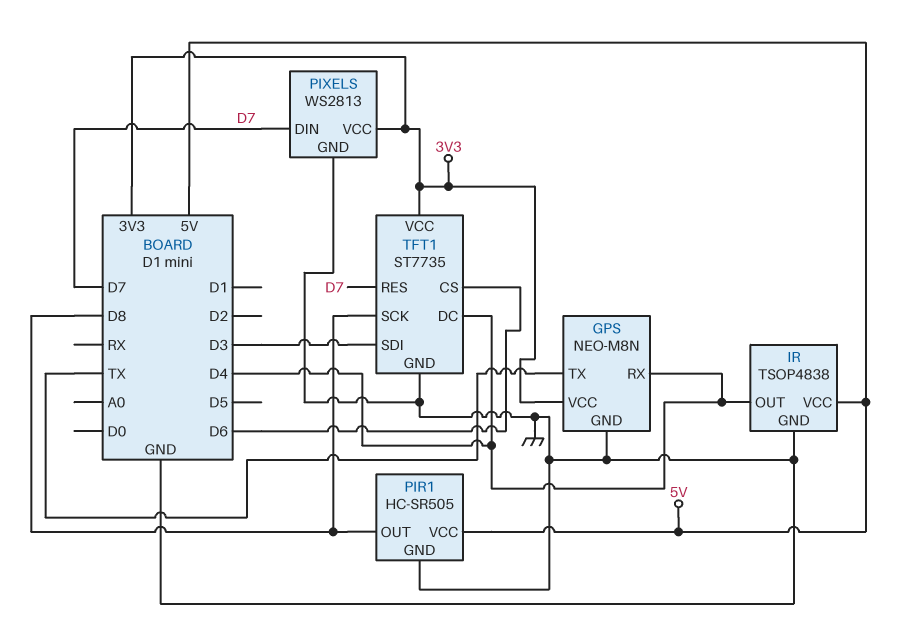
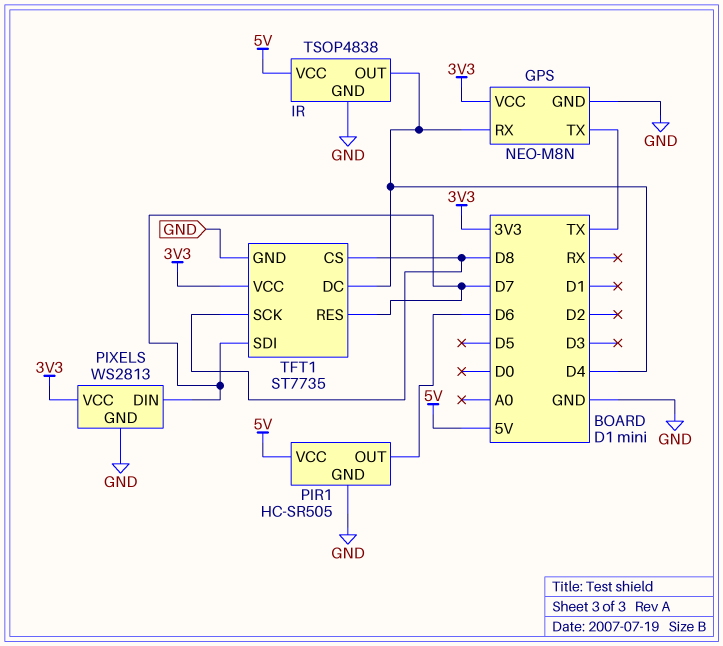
PIR1 pin OUT: D8 -> D6
TFT1 pin CS: D6 -> D8
TFT1 pin SDI: D3 -> D7

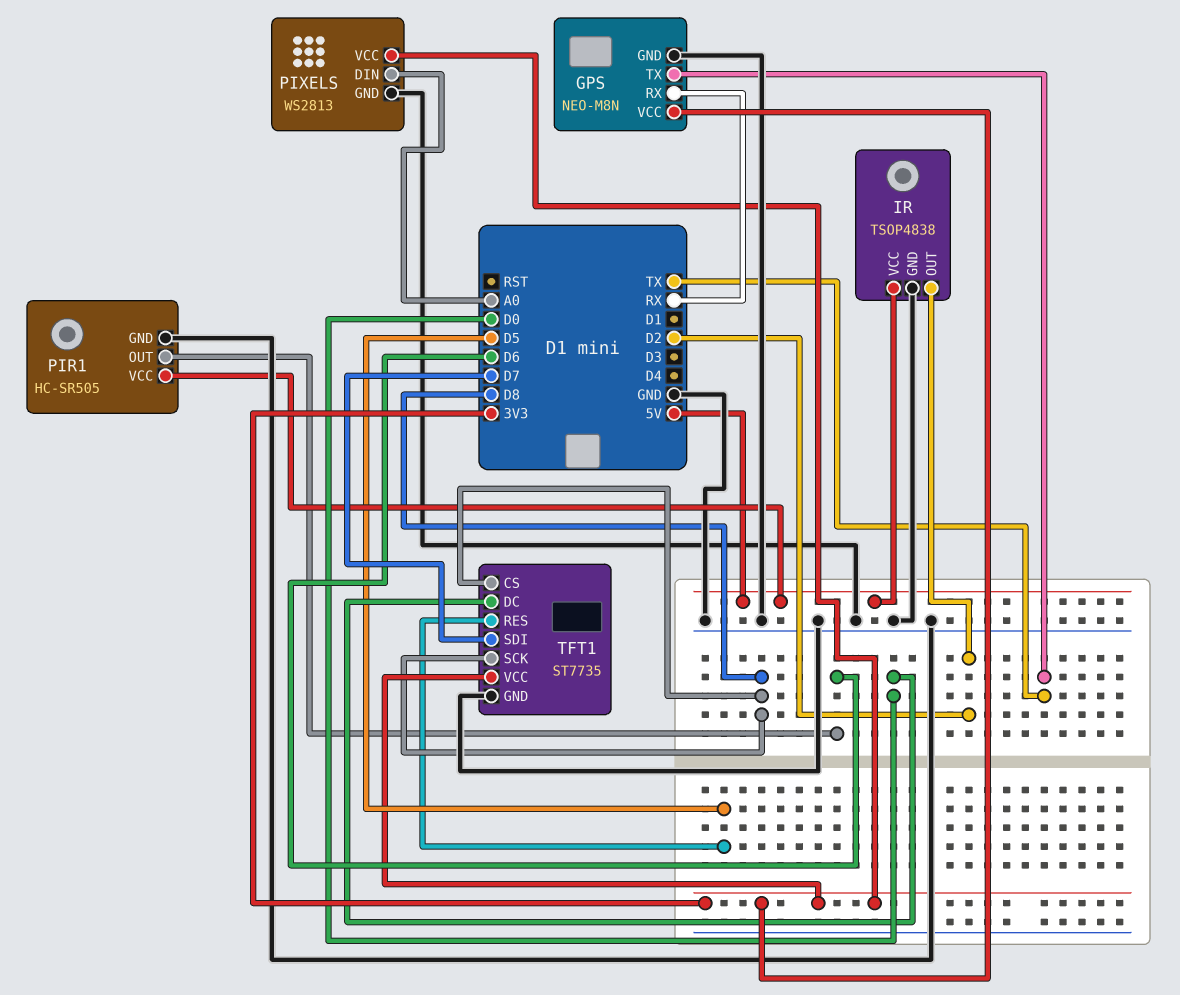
GPS pin RX: D4 -> RX
IR pin OUT: D4 -> D2
PIXELS pin DIN: D7 -> A0
TFT1 pin DC: D4 -> D0
TFT1 pin RES: D7 -> D5

